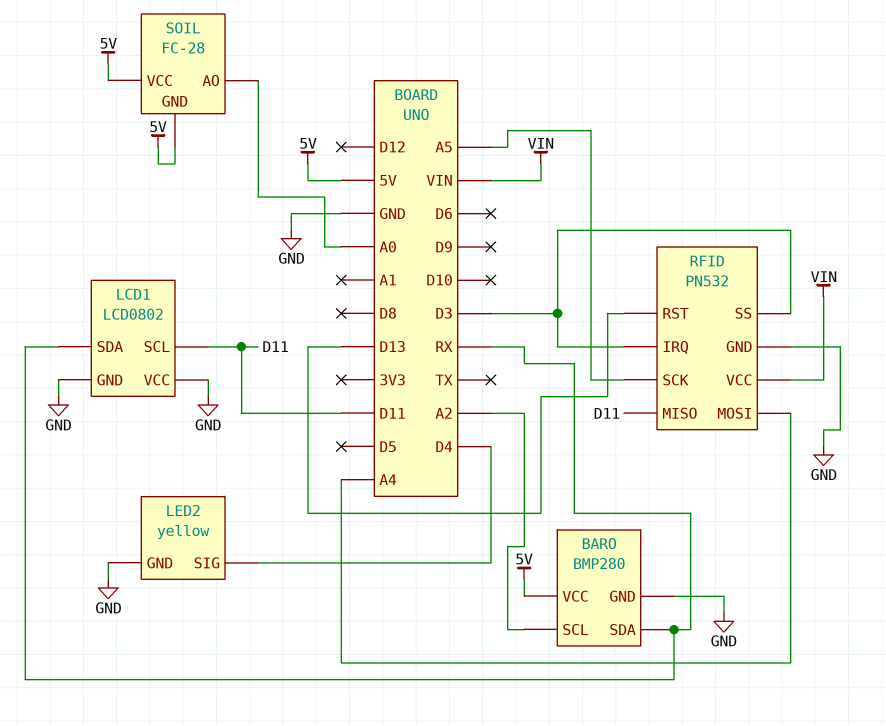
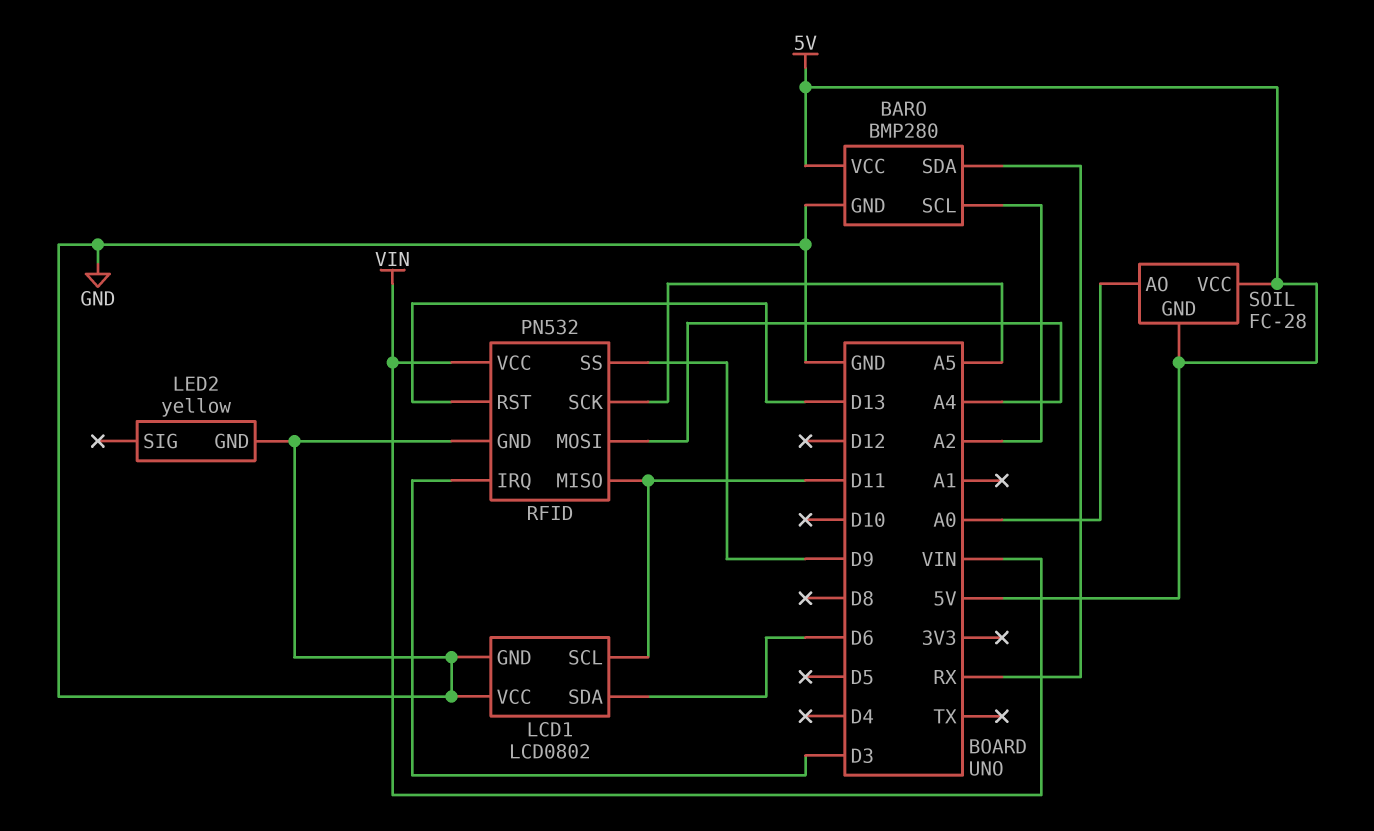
LCD1 pin SDA: RX -> D6
LED2 pin SIG: D4 -> none
RFID pin SS: D3 -> D9

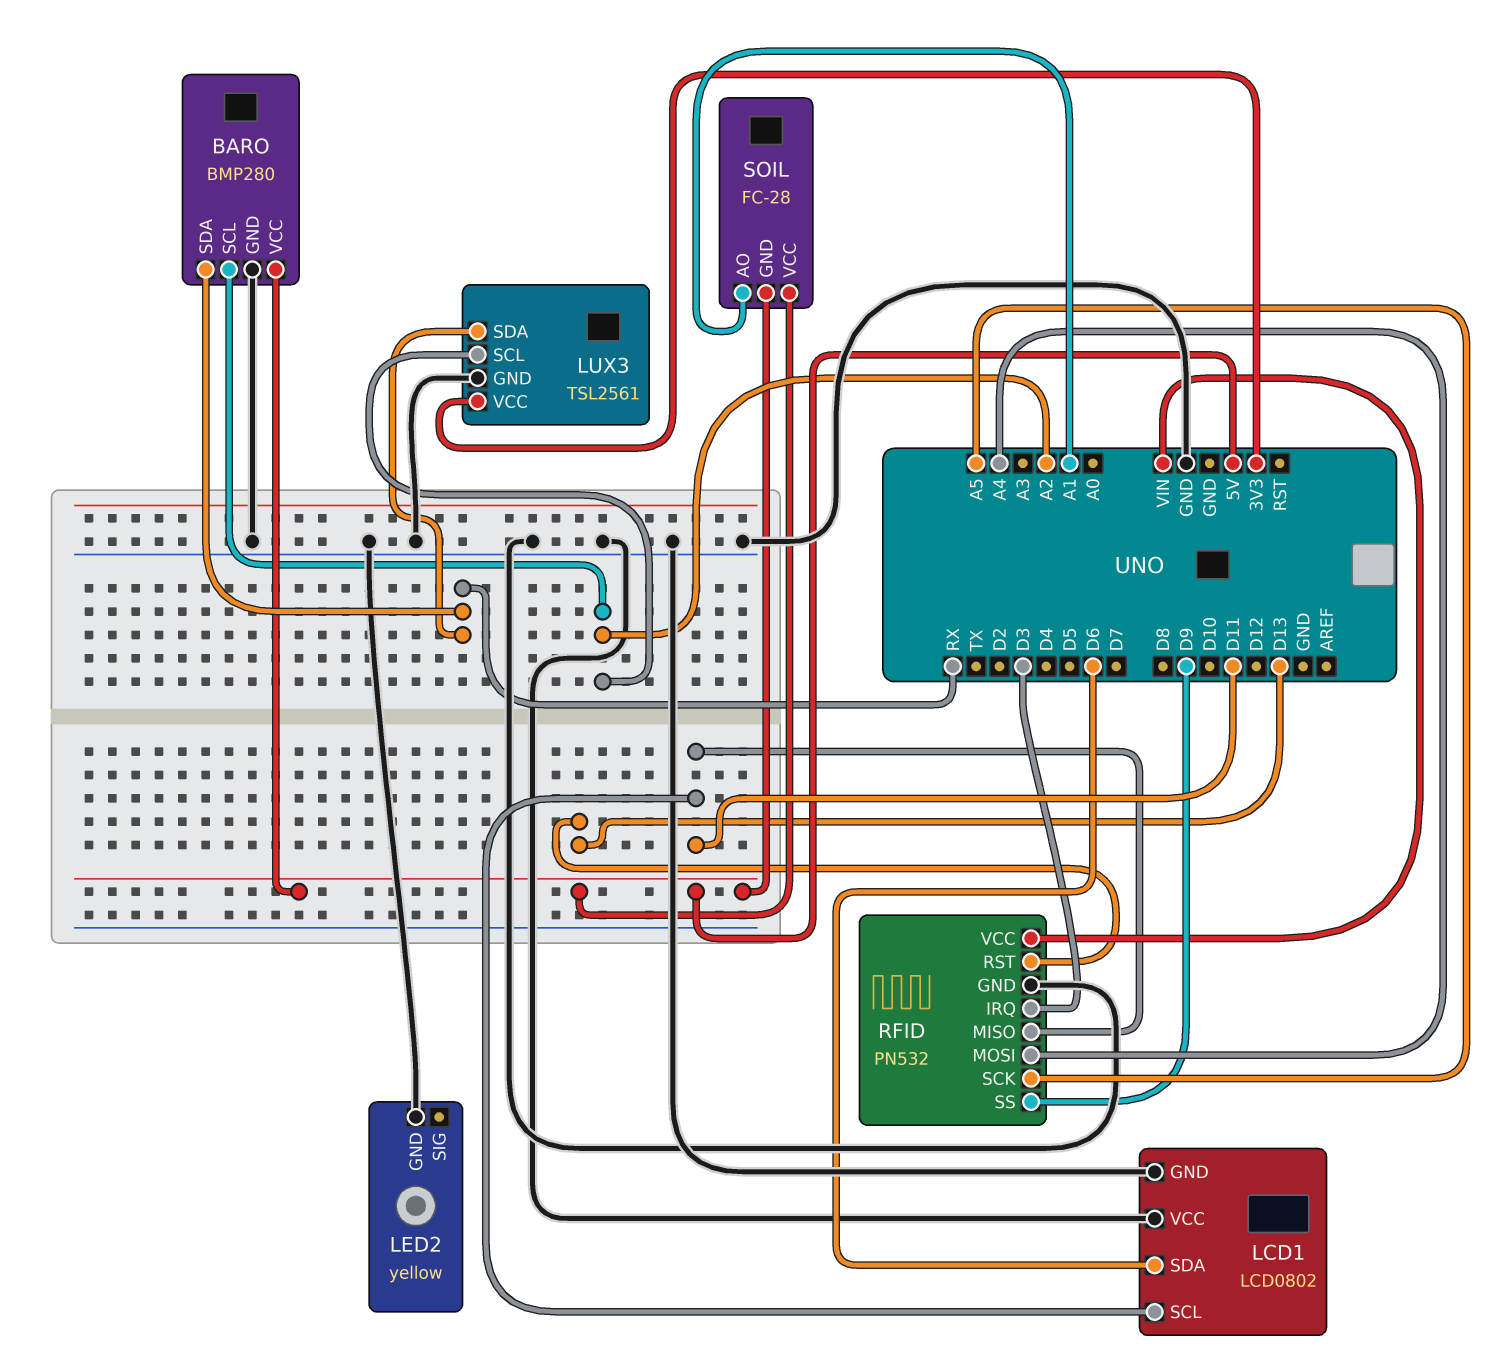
LUX3: none -> TSL2561
LUX3 pin GND: none -> GND
LUX3 pin SCL: none -> A2
LUX3 pin SDA: none -> RX
LUX3 pin VCC: none -> 3V3
SOIL pin AO: A0 -> A1

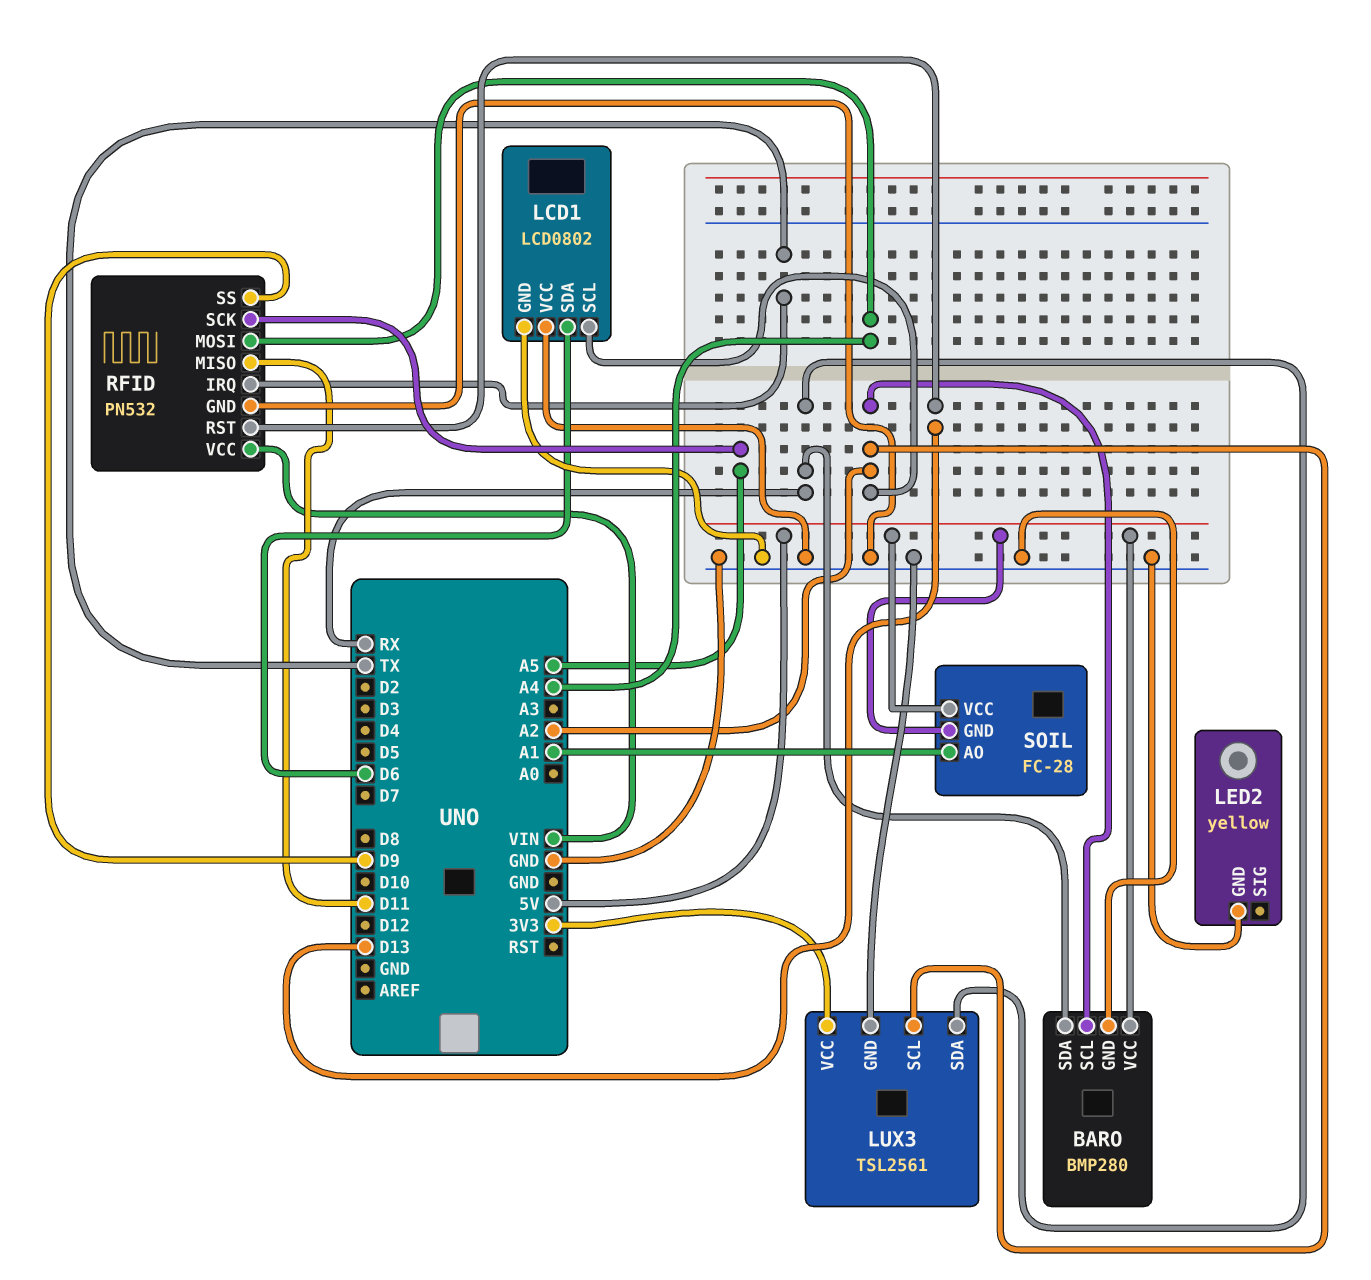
LCD1 pin SCL: D11 -> A2
RFID pin IRQ: D3 -> TX

